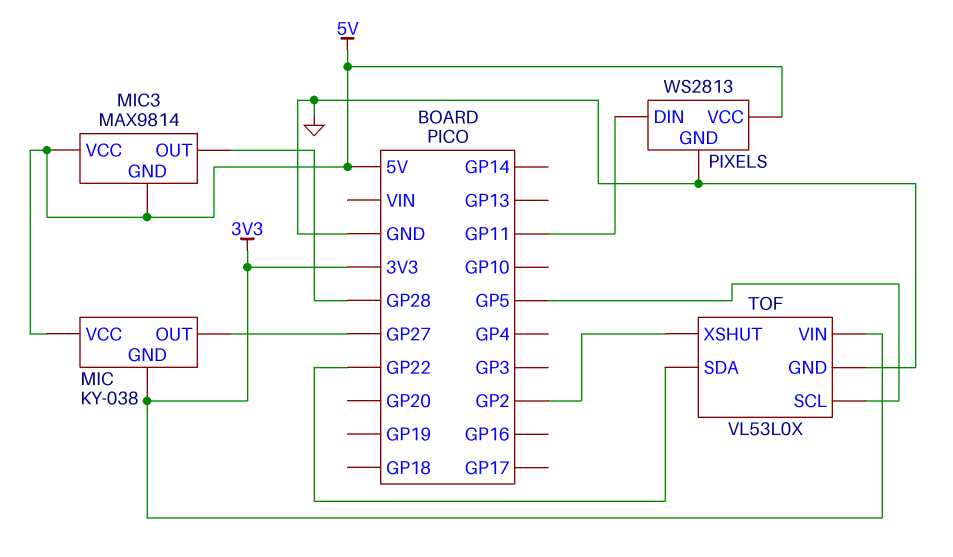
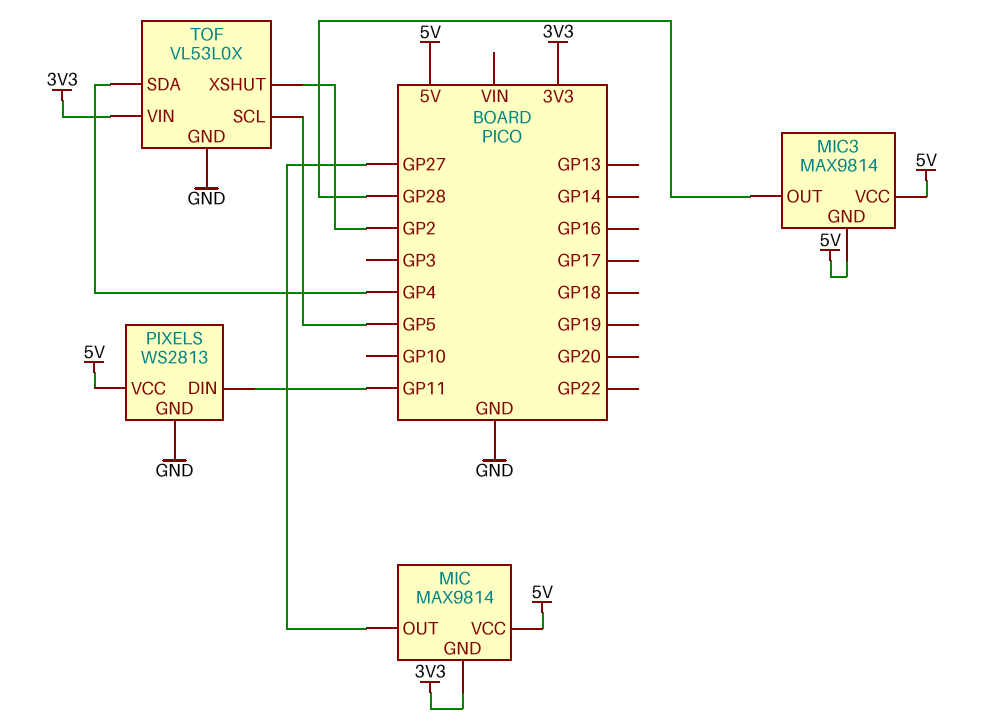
MIC: KY-038 -> MAX9814
TOF pin SDA: GP22 -> GP4

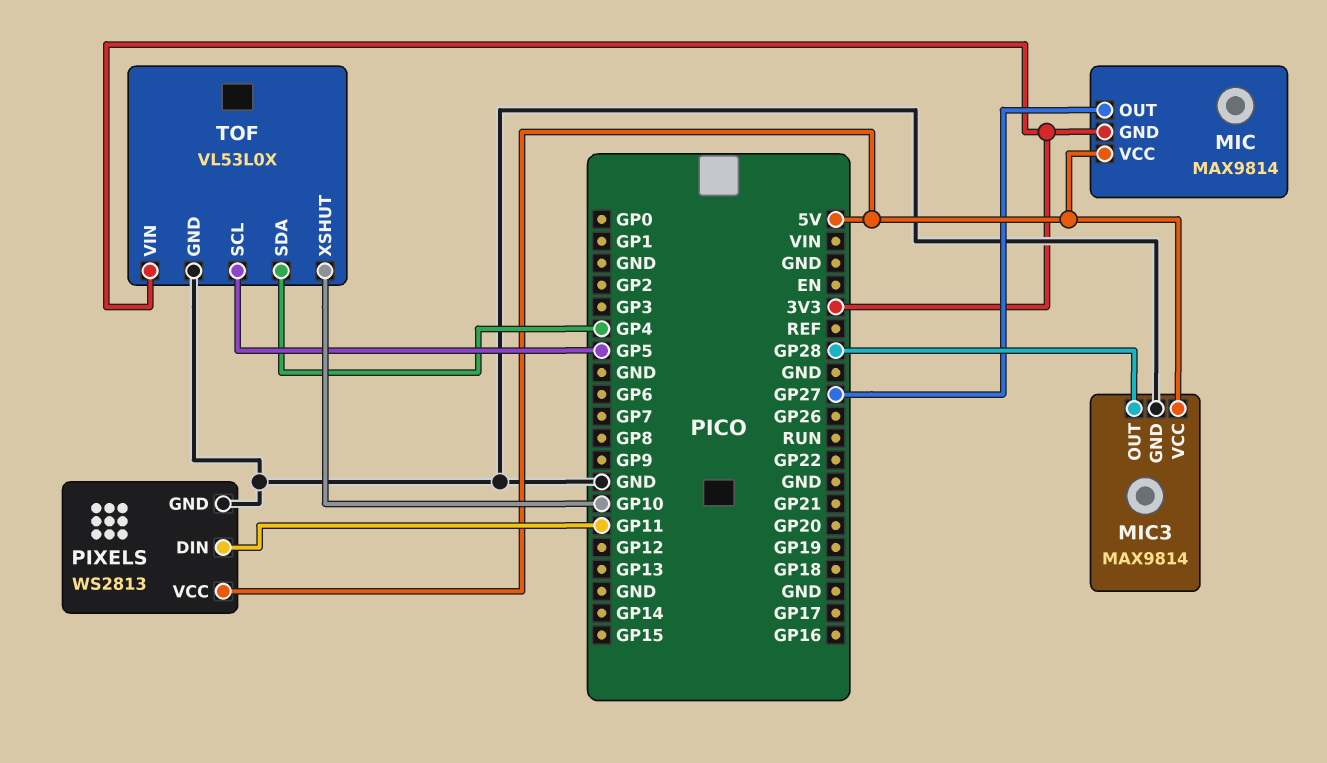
MIC3 pin GND: 5V -> GND
TOF pin XSHUT: GP2 -> GP10

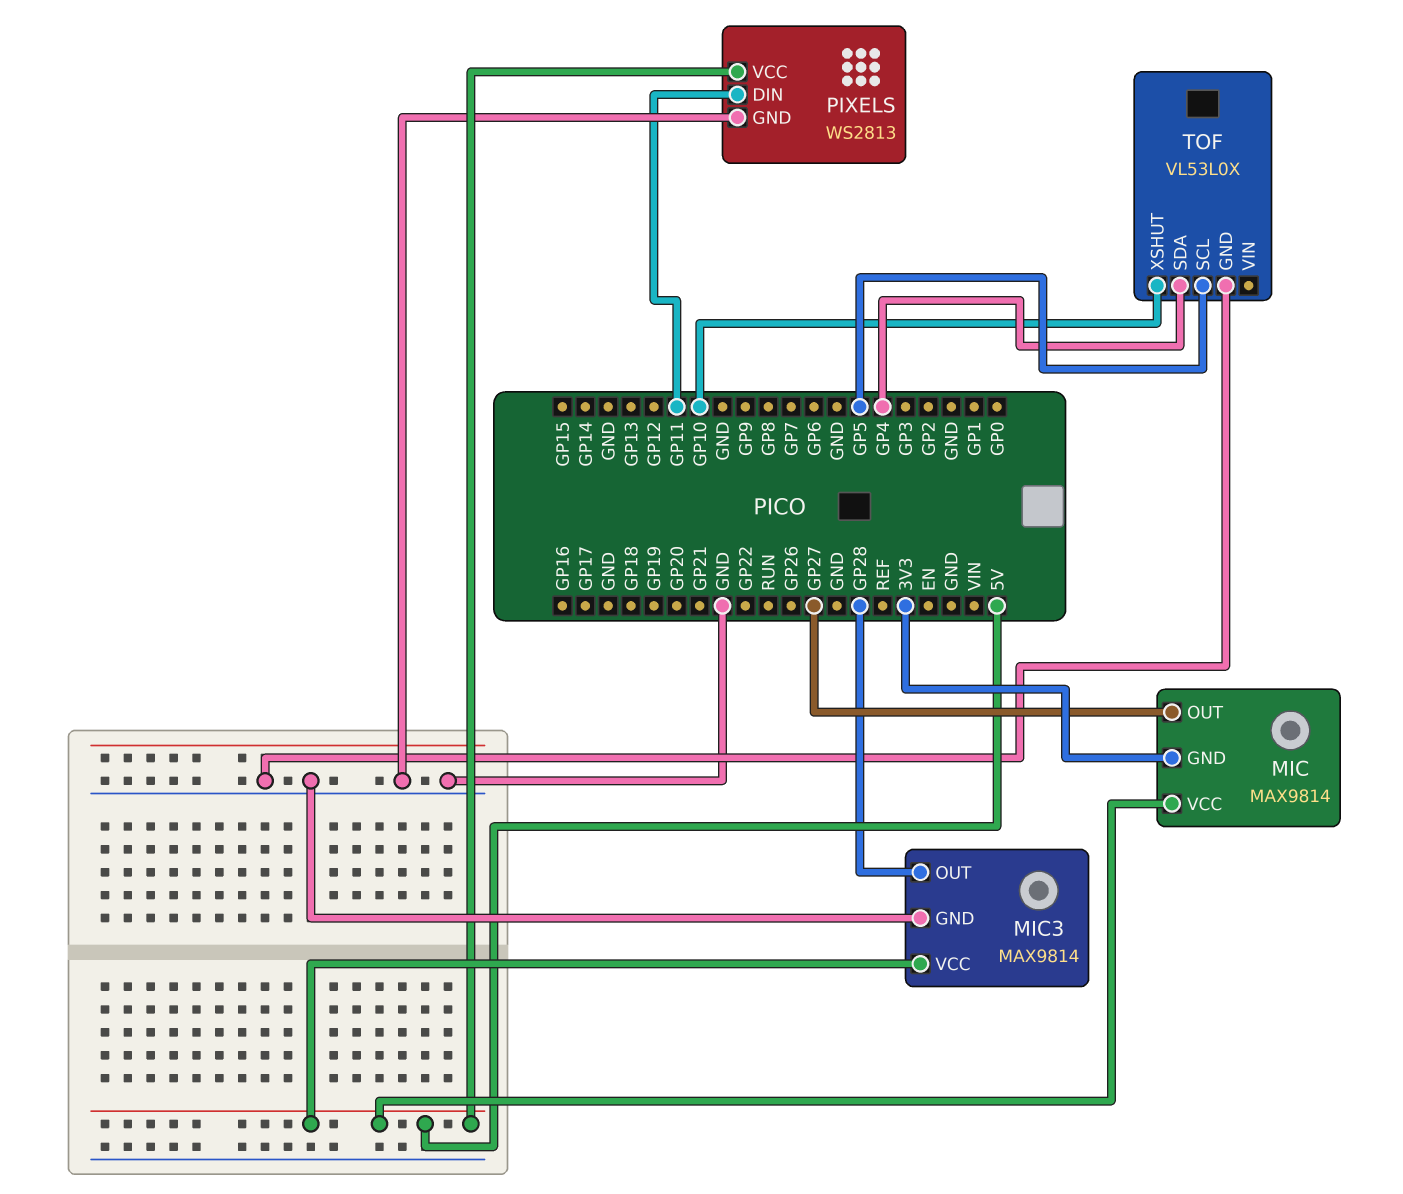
TOF pin VIN: 3V3 -> none

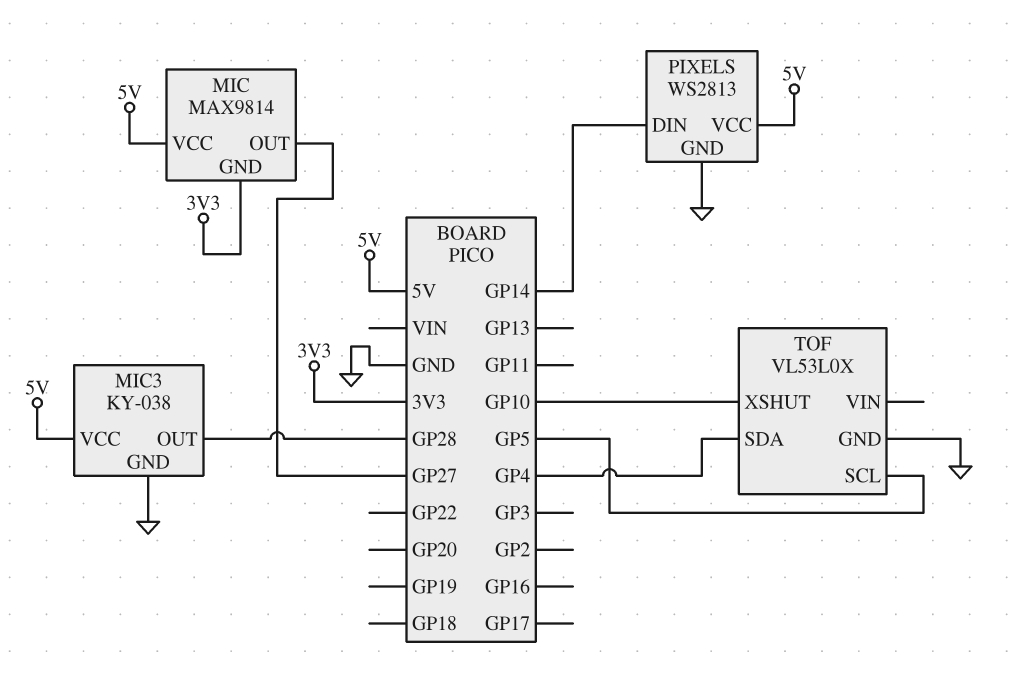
MIC3: MAX9814 -> KY-038
PIXELS pin DIN: GP11 -> GP14

